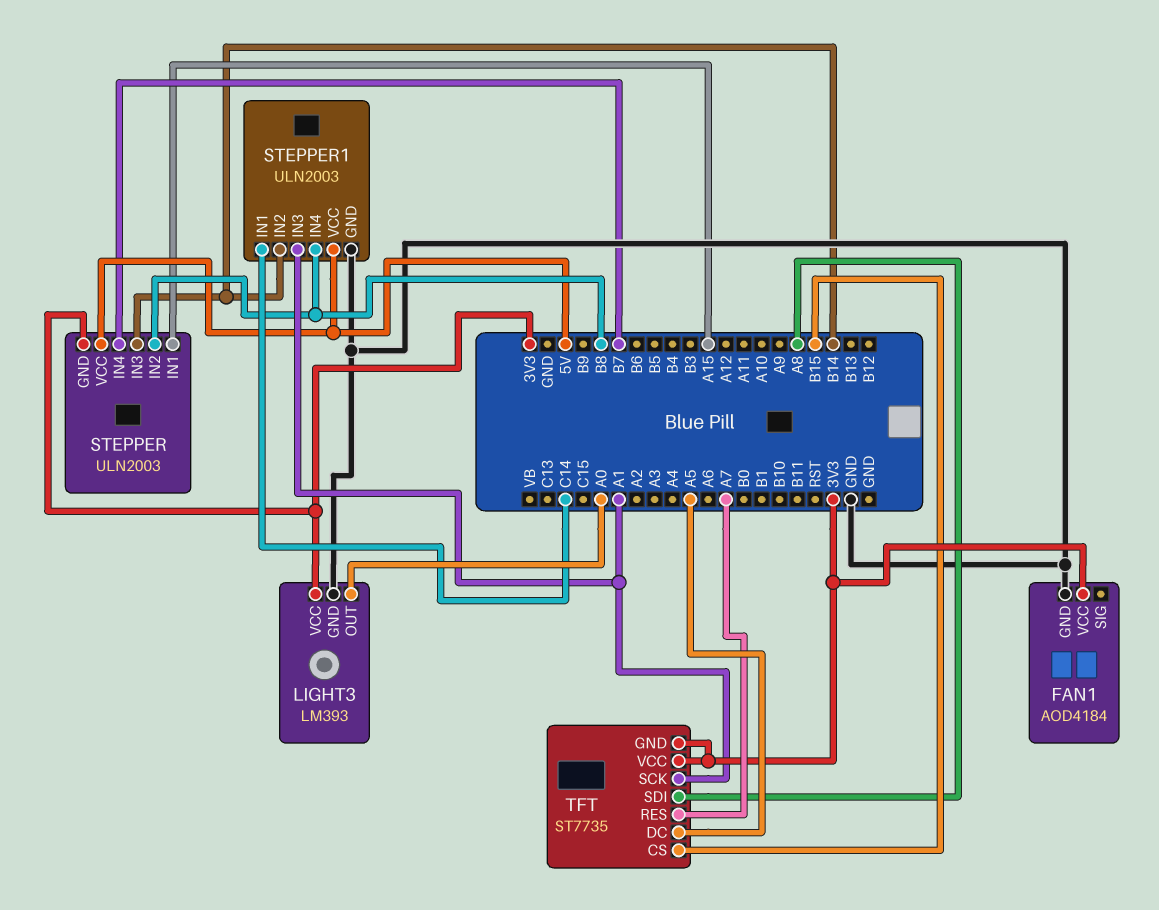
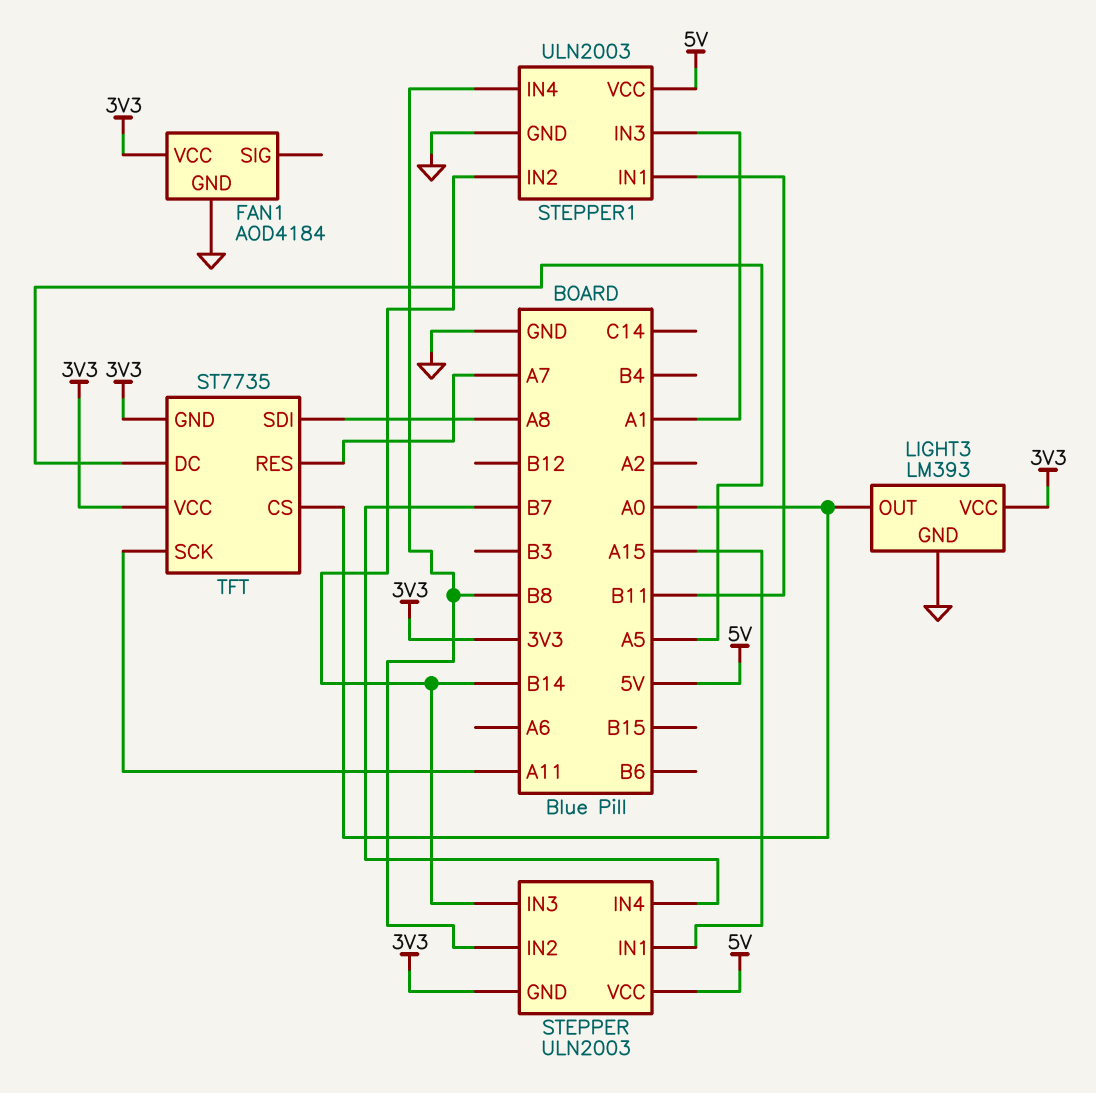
STEPPER1 pin IN1: C14 -> B11
TFT pin CS: B15 -> A0
TFT pin SCK: A1 -> A11

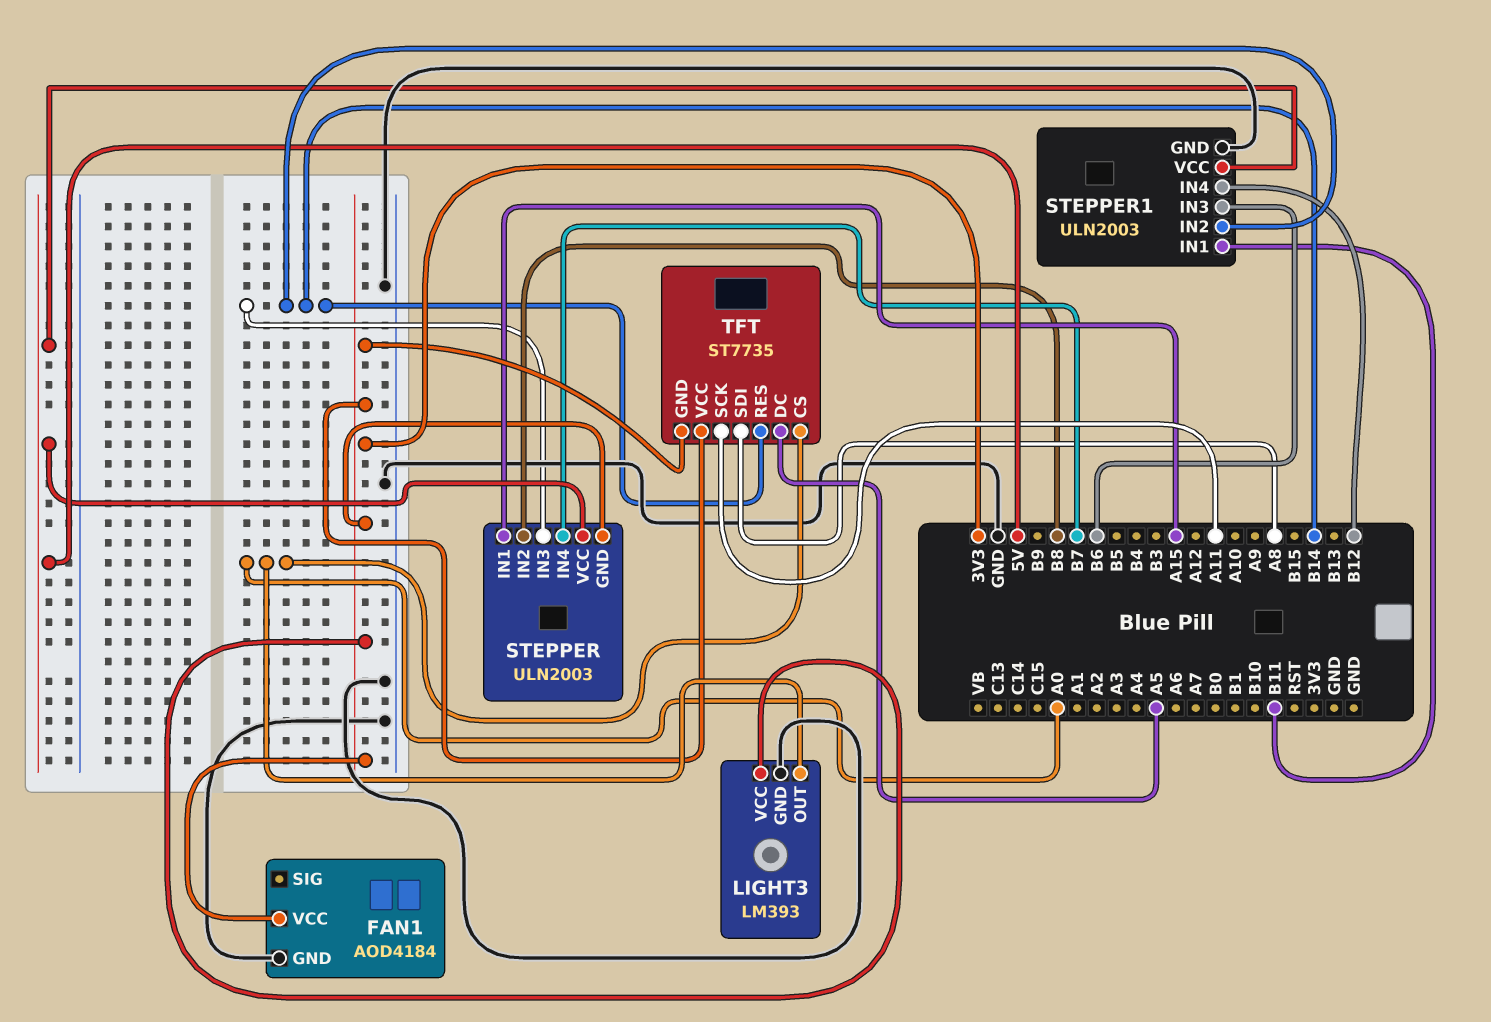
STEPPER1 pin IN3: A1 -> B6
STEPPER1 pin IN4: B8 -> B12
TFT pin RES: A7 -> B14

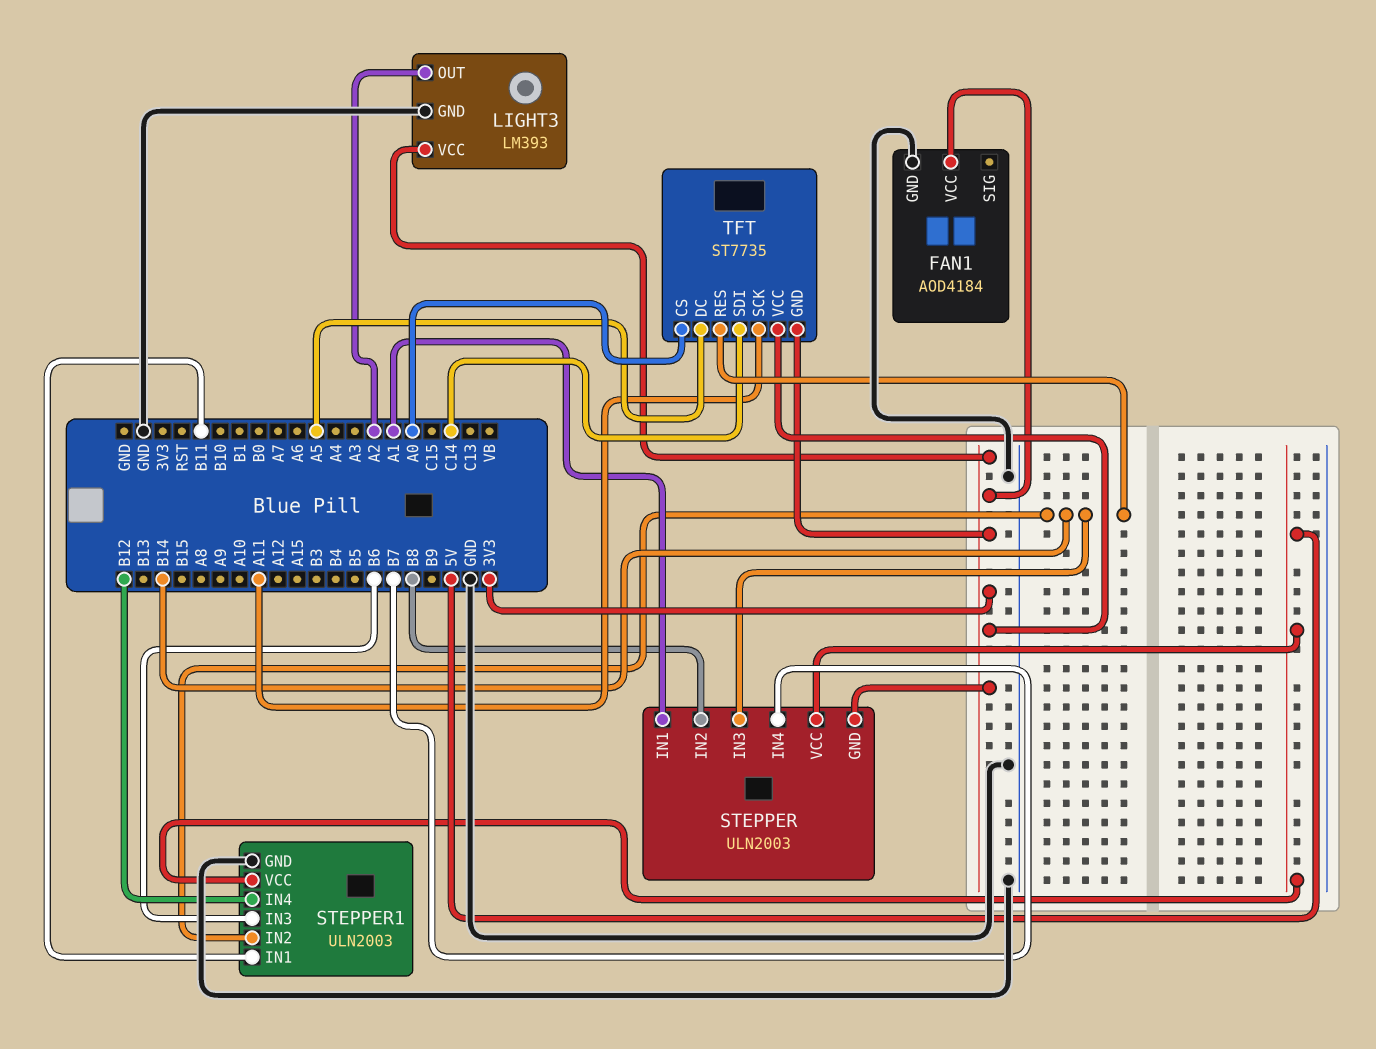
LIGHT3 pin OUT: A0 -> A2
STEPPER pin IN1: A15 -> A1
TFT pin SDI: A8 -> C14

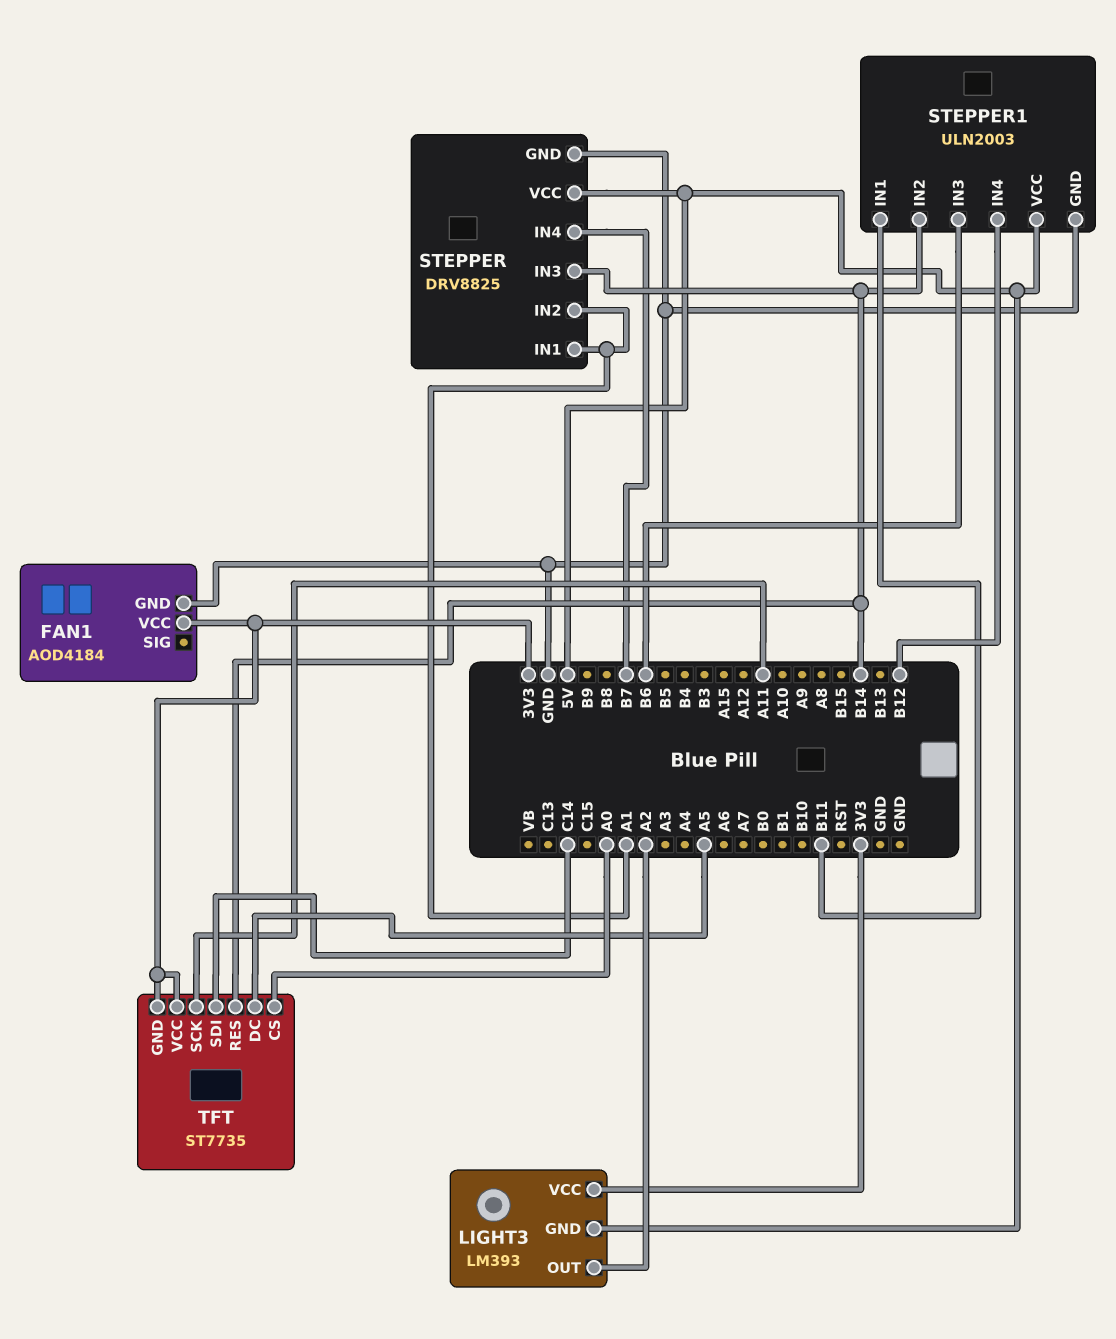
LIGHT3 pin GND: GND -> 5V
STEPPER: ULN2003 -> DRV8825
STEPPER pin GND: 3V3 -> GND
STEPPER pin IN2: B8 -> A1

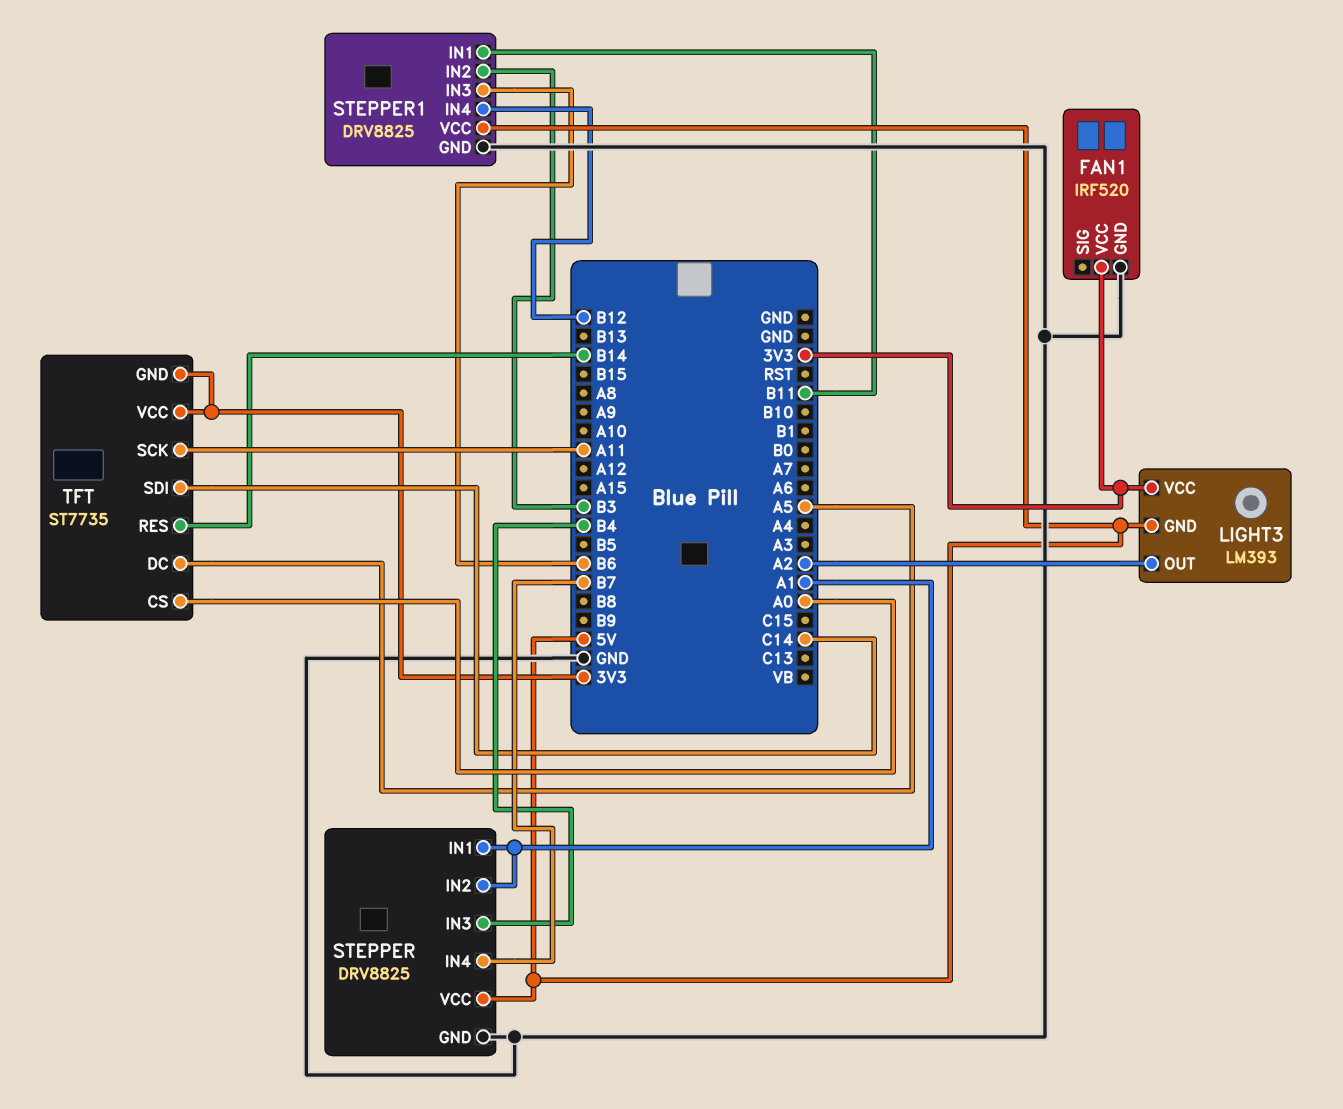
FAN1: AOD4184 -> IRF520
STEPPER pin IN3: B14 -> B4
STEPPER1: ULN2003 -> DRV8825
STEPPER1 pin IN2: B14 -> B3

